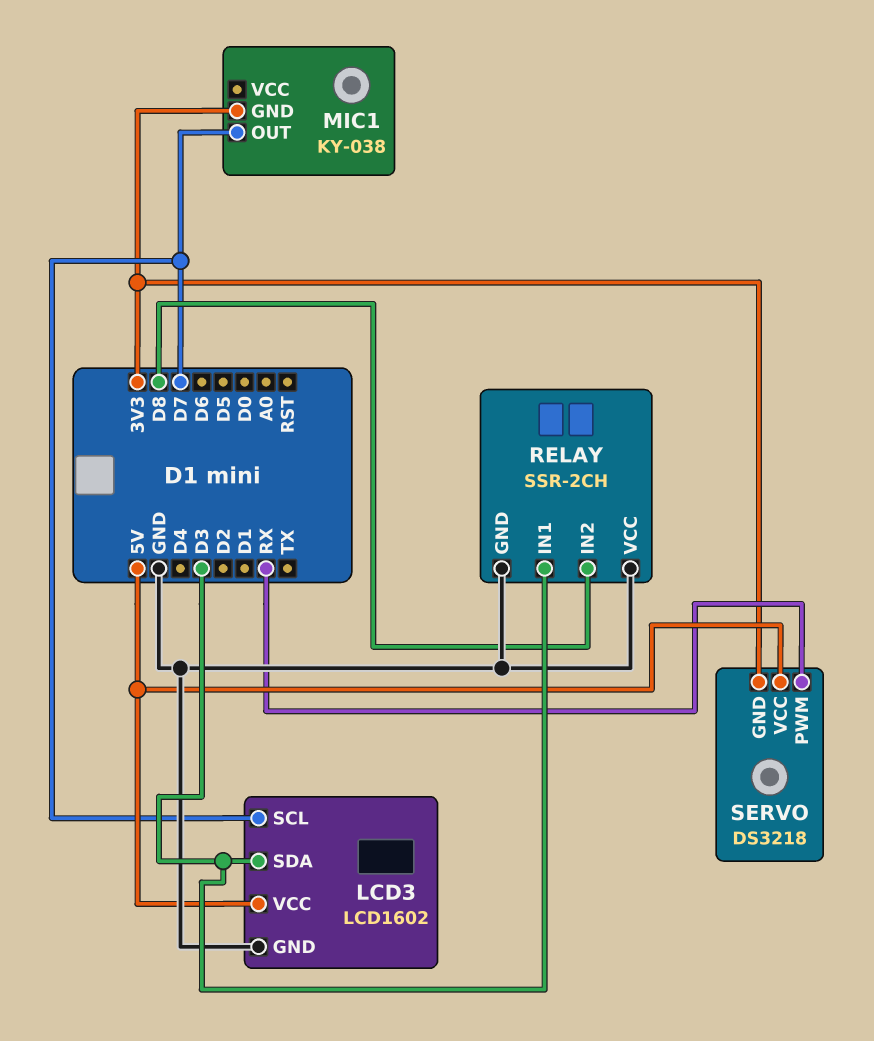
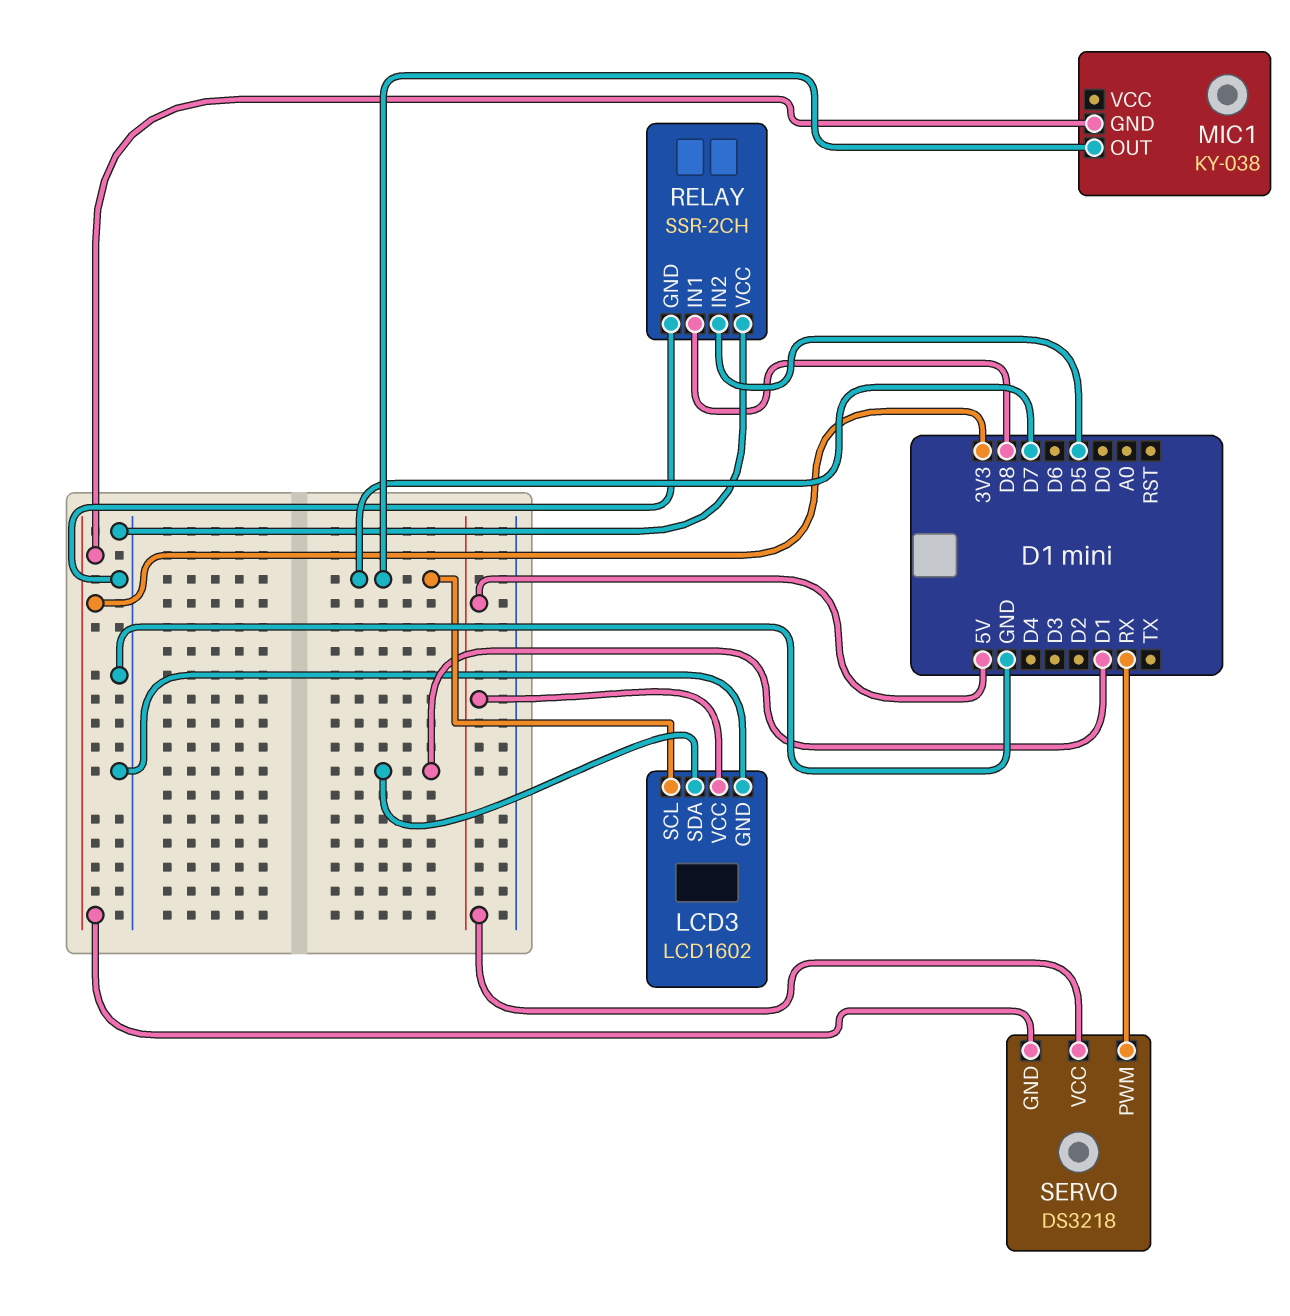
LCD3 pin SDA: D3 -> D1
RELAY pin IN1: D3 -> D8
RELAY pin IN2: D8 -> D5

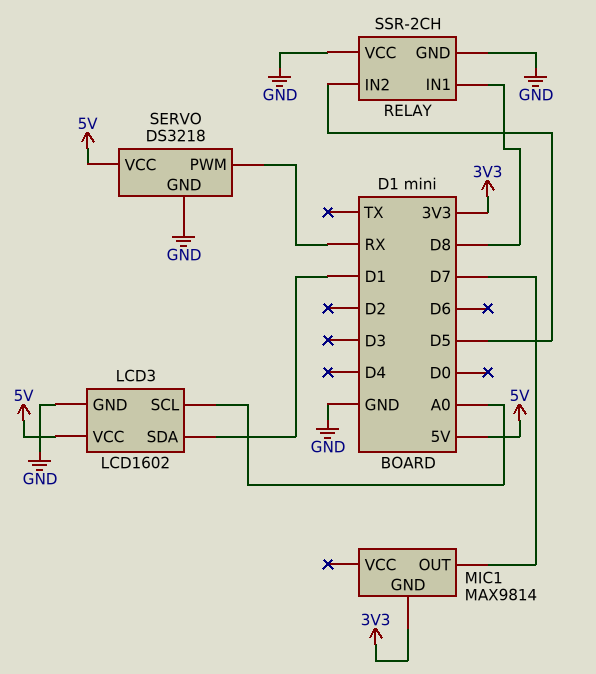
LCD3 pin SCL: D7 -> A0
MIC1: KY-038 -> MAX9814
SERVO pin GND: 3V3 -> GND

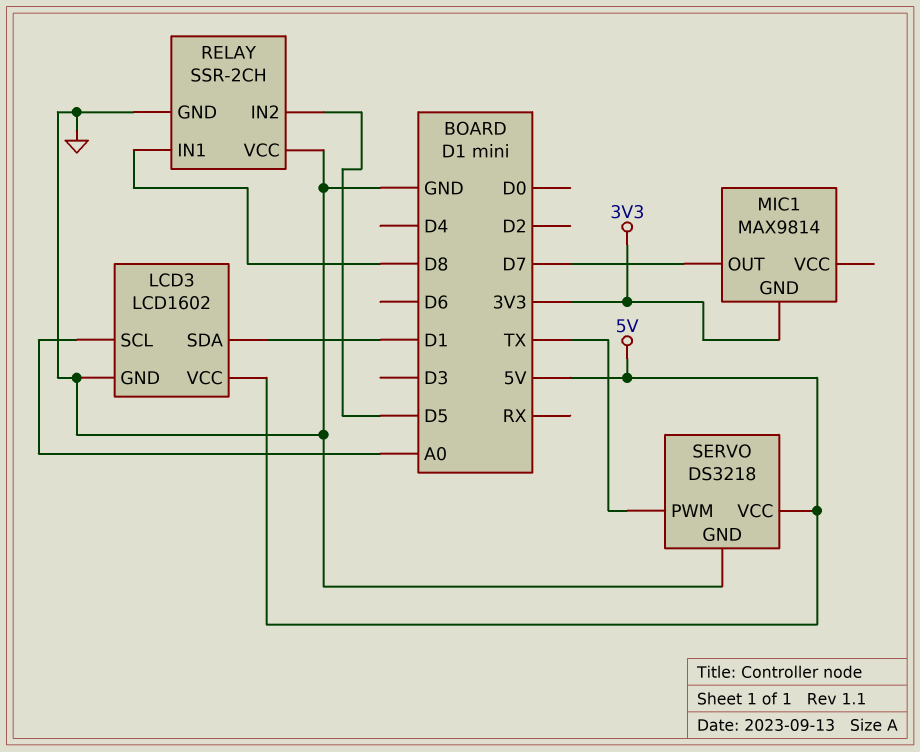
SERVO pin PWM: RX -> TX

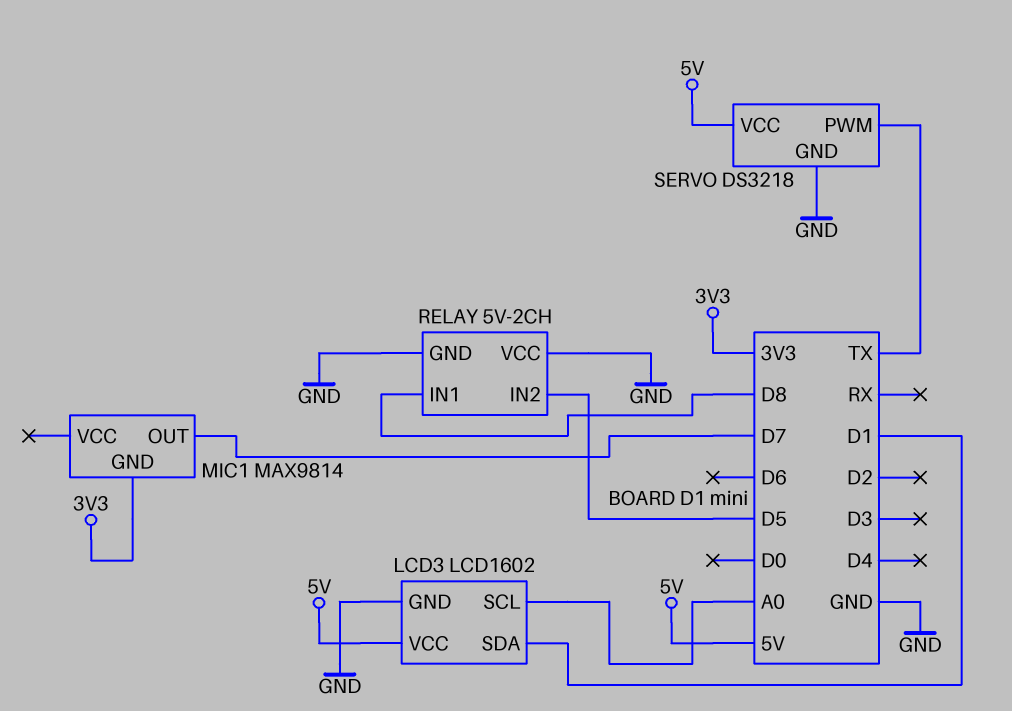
RELAY: SSR-2CH -> 5V-2CH

